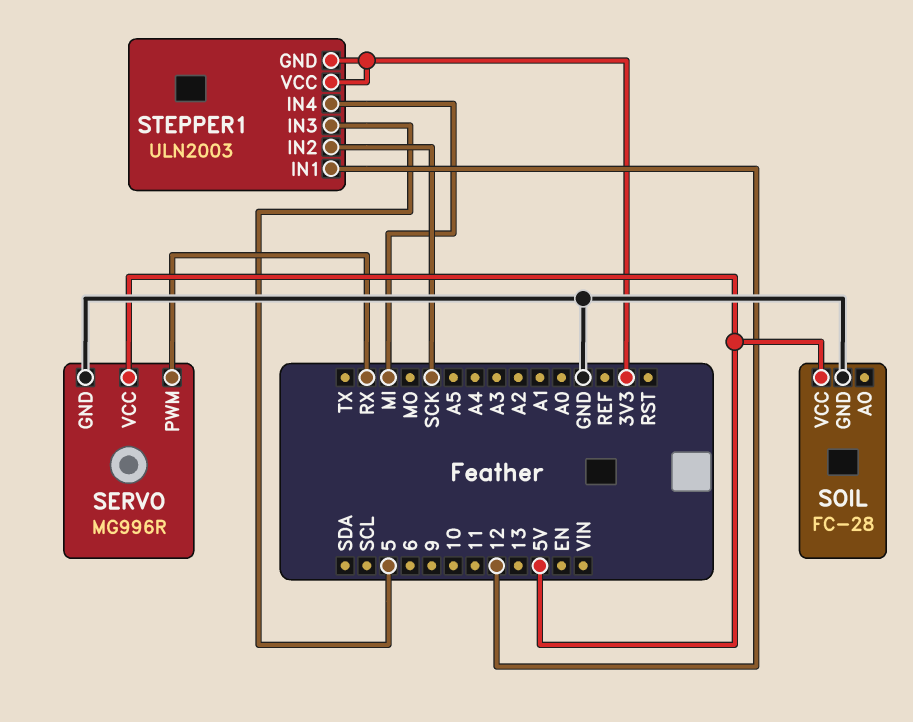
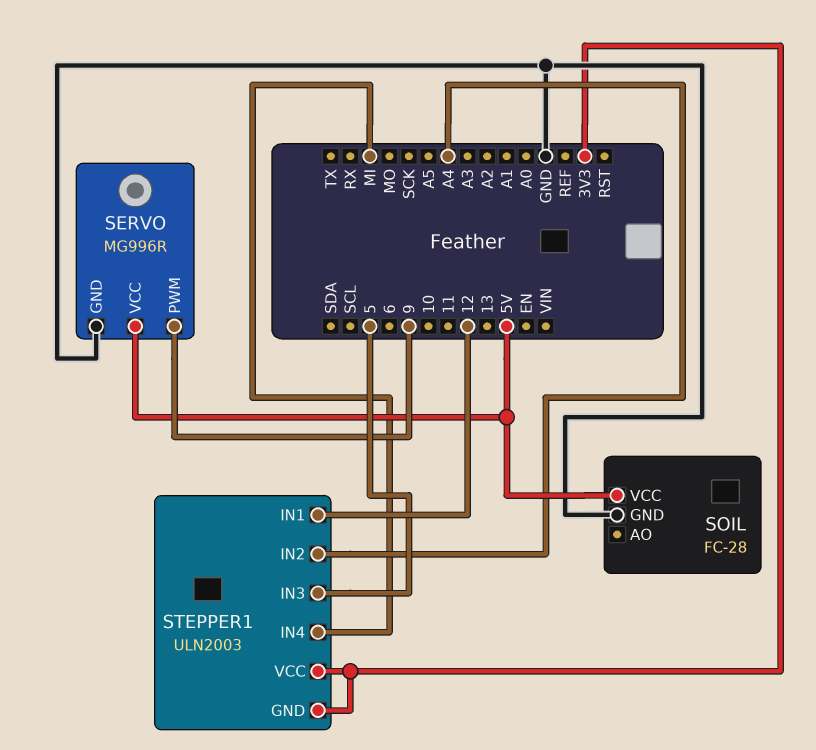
SERVO pin PWM: RX -> 9
STEPPER1 pin IN2: SCK -> A4

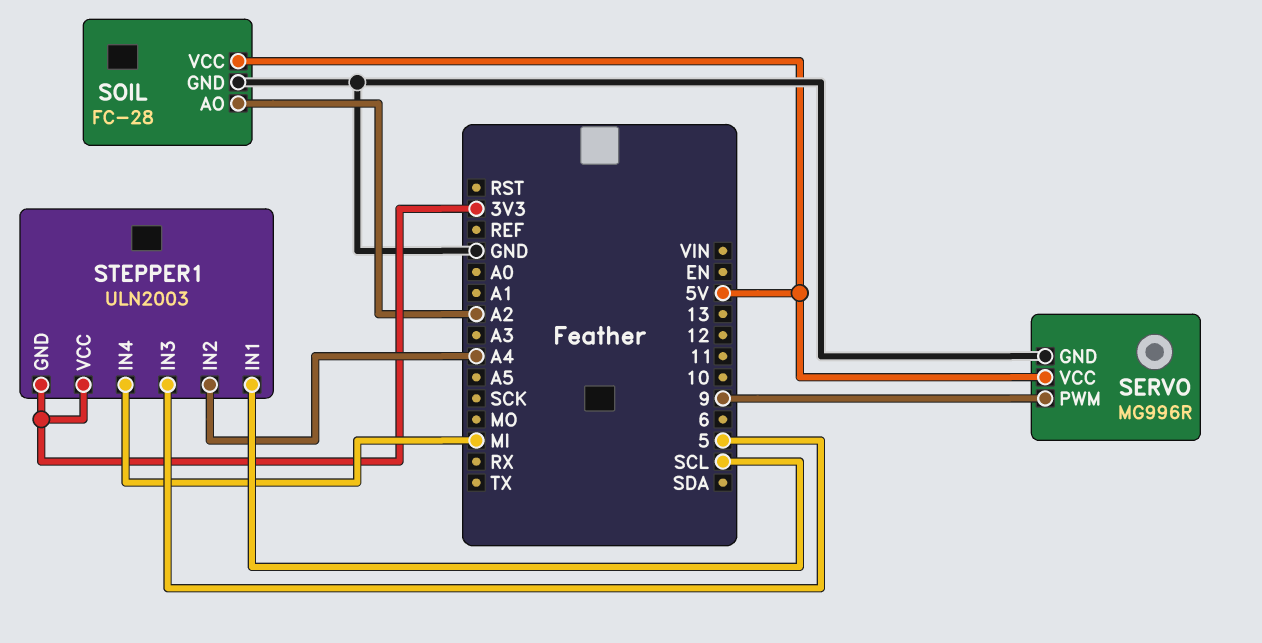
SOIL pin AO: none -> A2
STEPPER1 pin IN1: 12 -> SCL

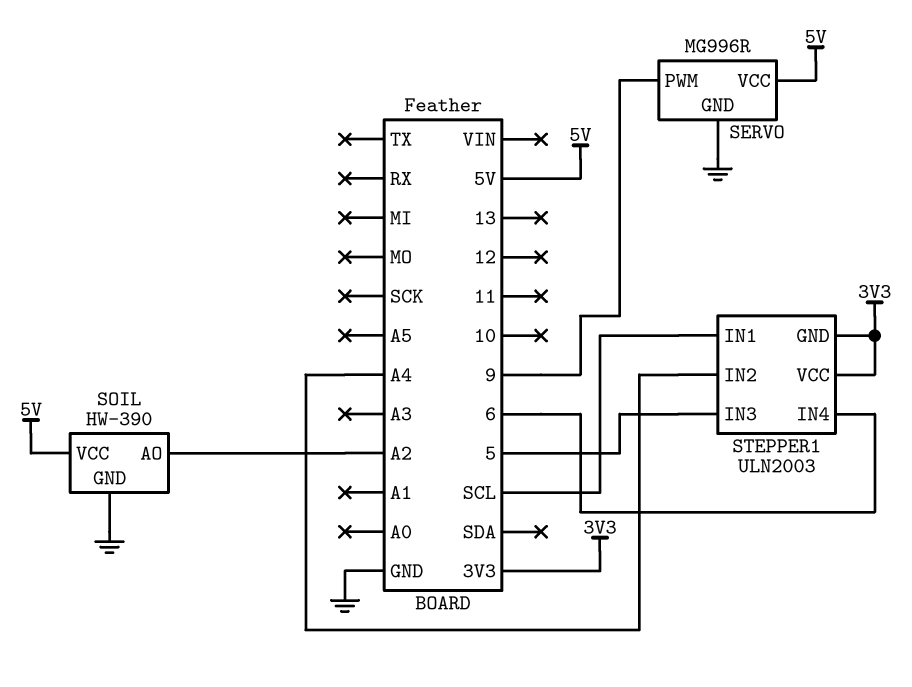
SOIL: FC-28 -> HW-390
STEPPER1 pin IN4: MI -> 6

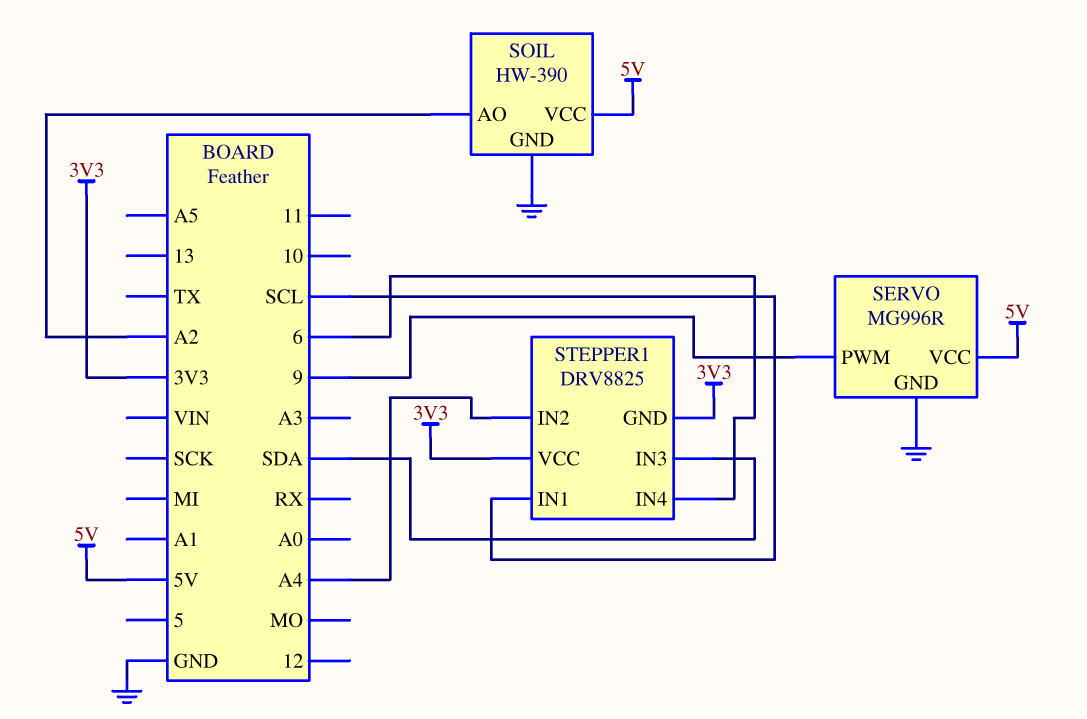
STEPPER1: ULN2003 -> DRV8825
STEPPER1 pin IN3: 5 -> SDA

